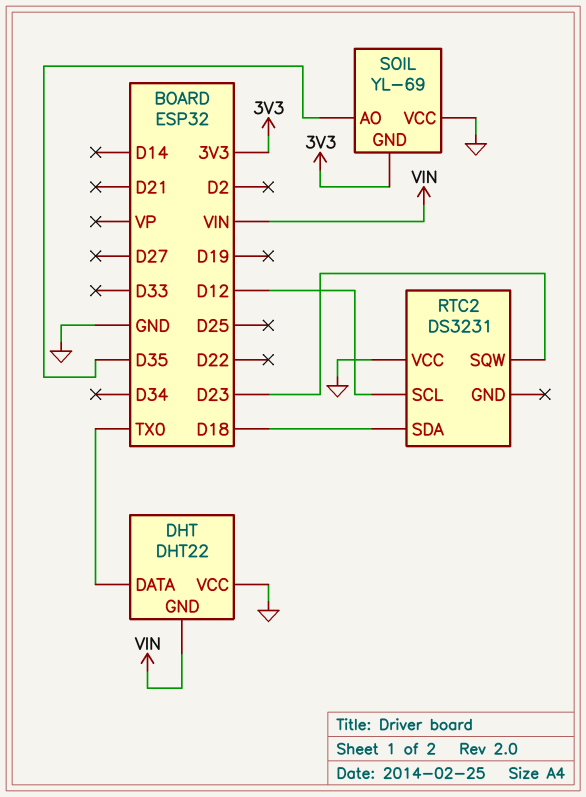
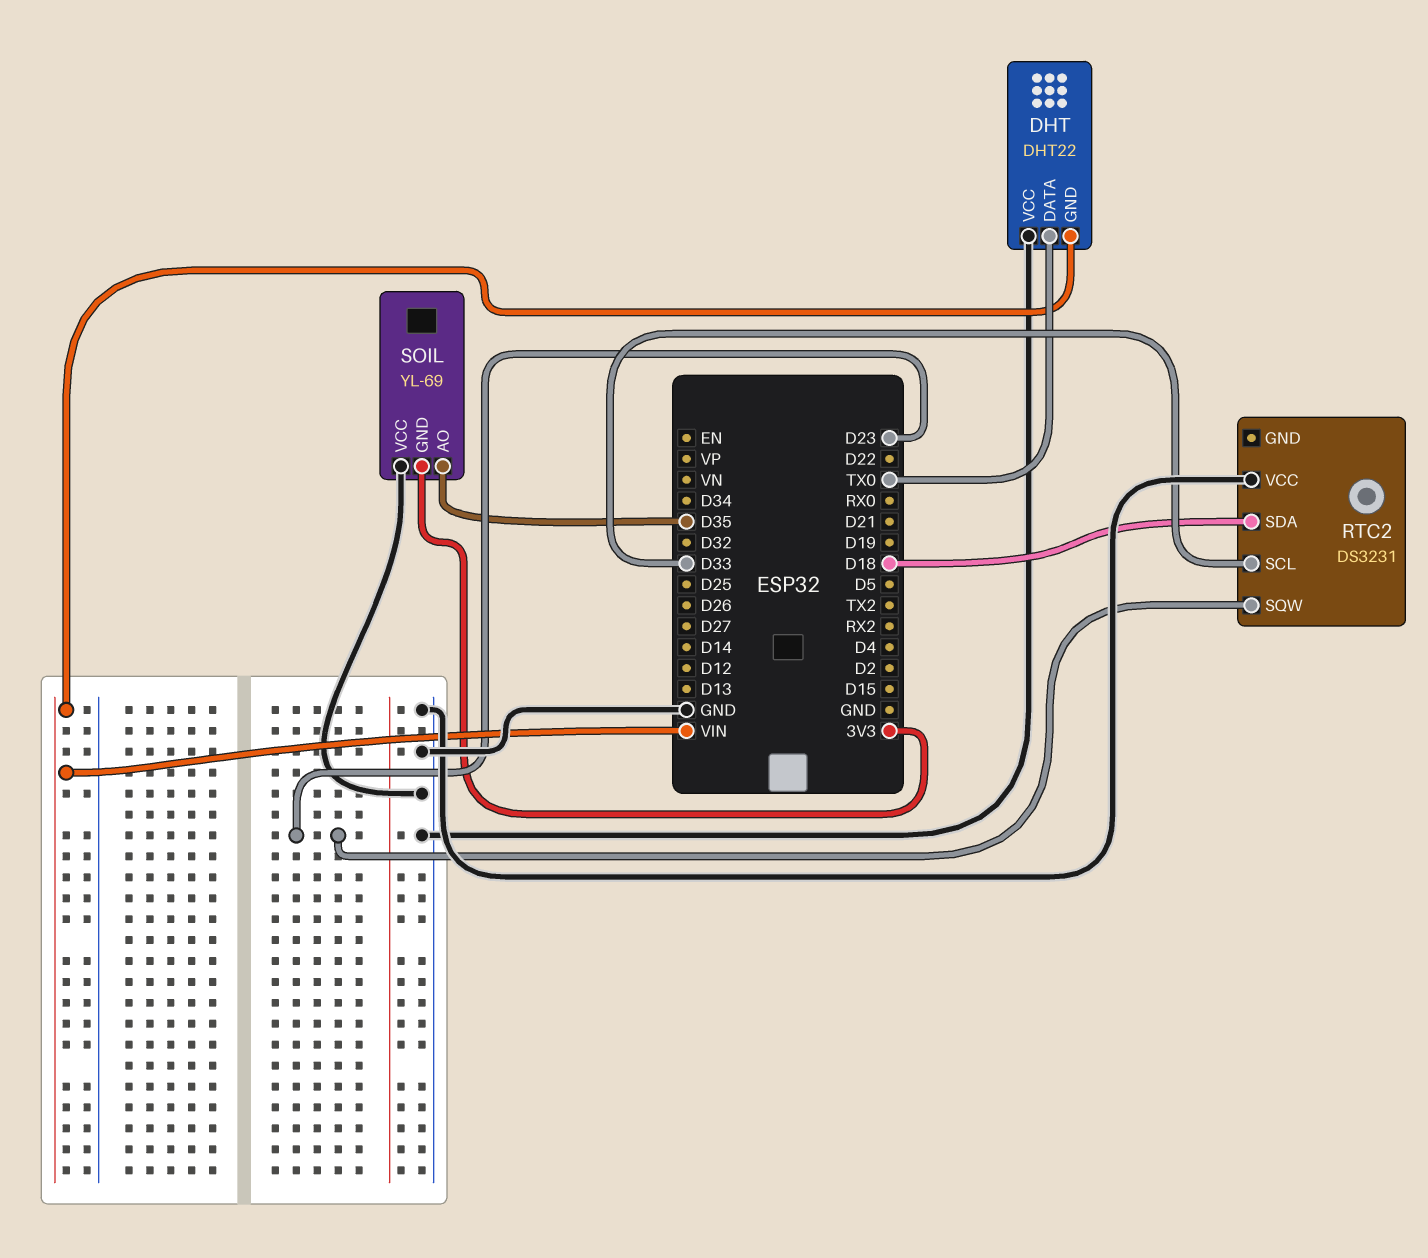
RTC2 pin SCL: D12 -> D33

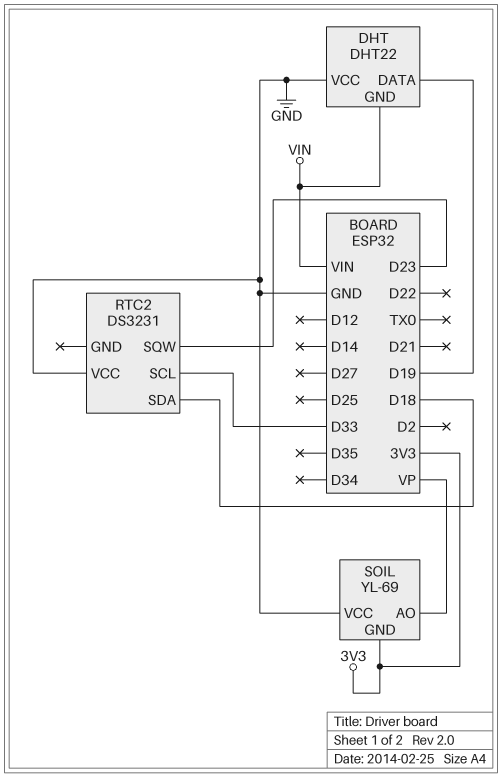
DHT pin DATA: TX0 -> D19
SOIL pin AO: D35 -> VP

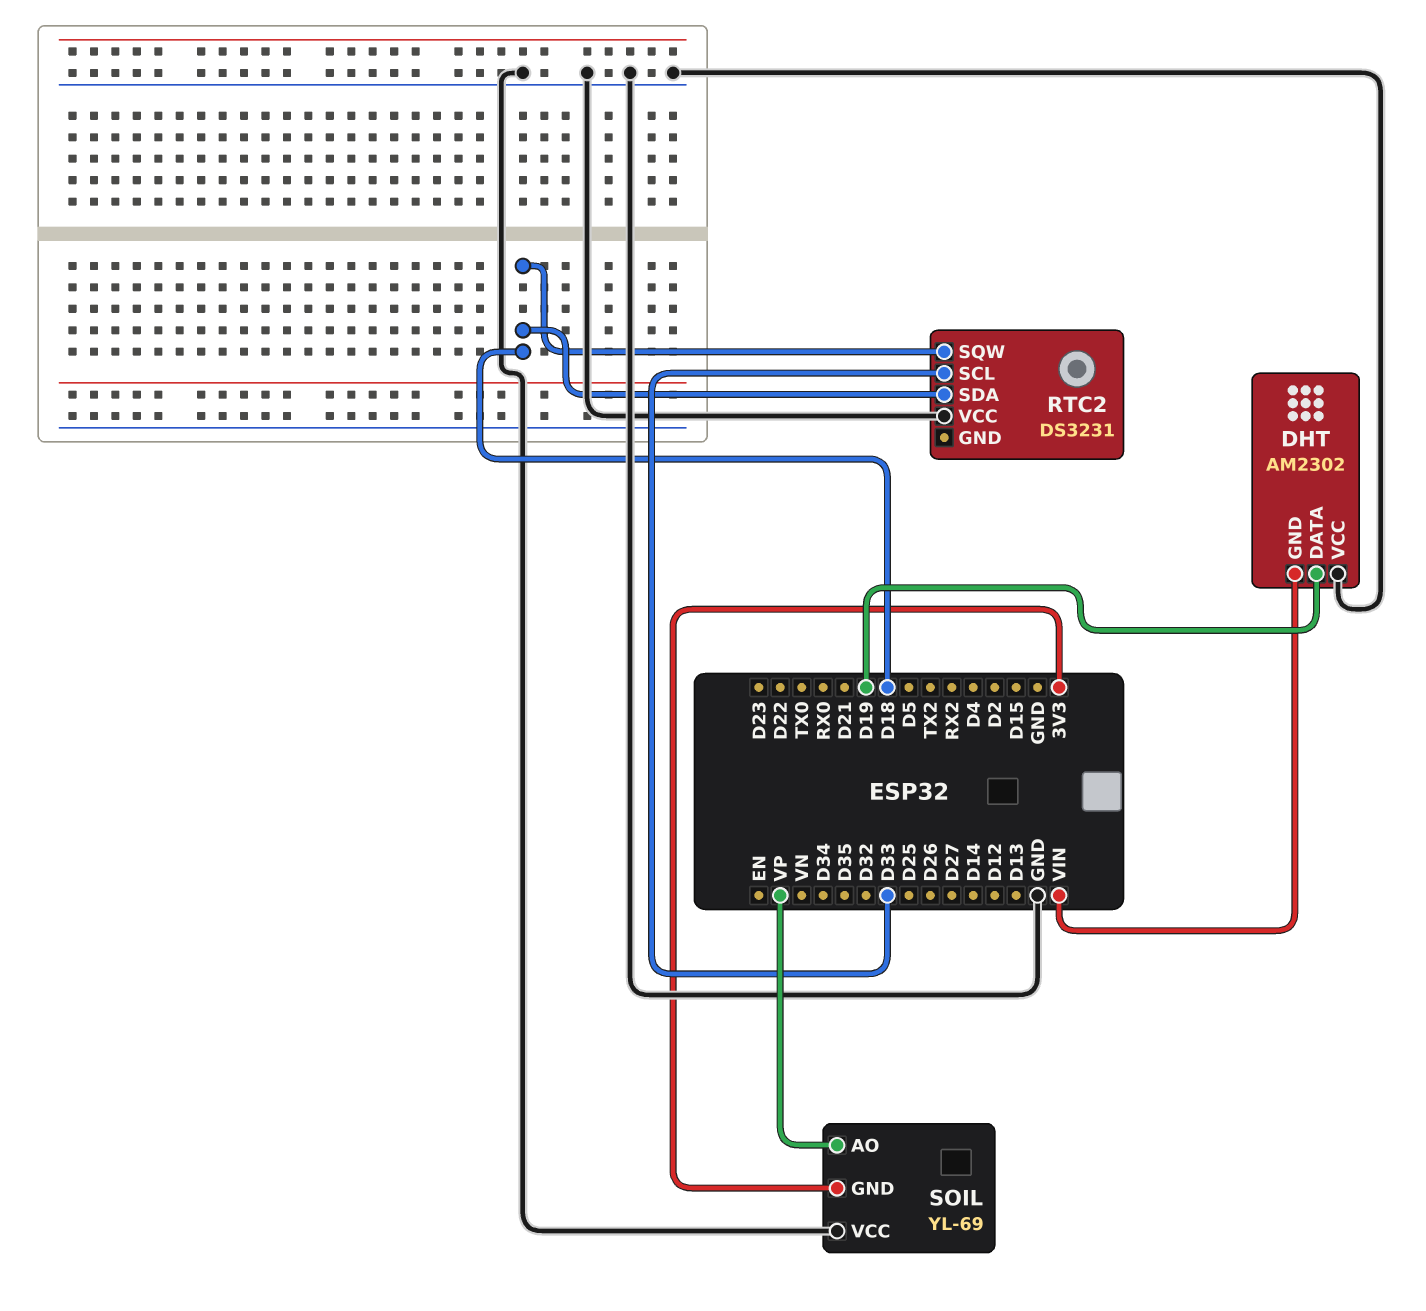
DHT: DHT22 -> AM2302
RTC2 pin SQW: D23 -> D18

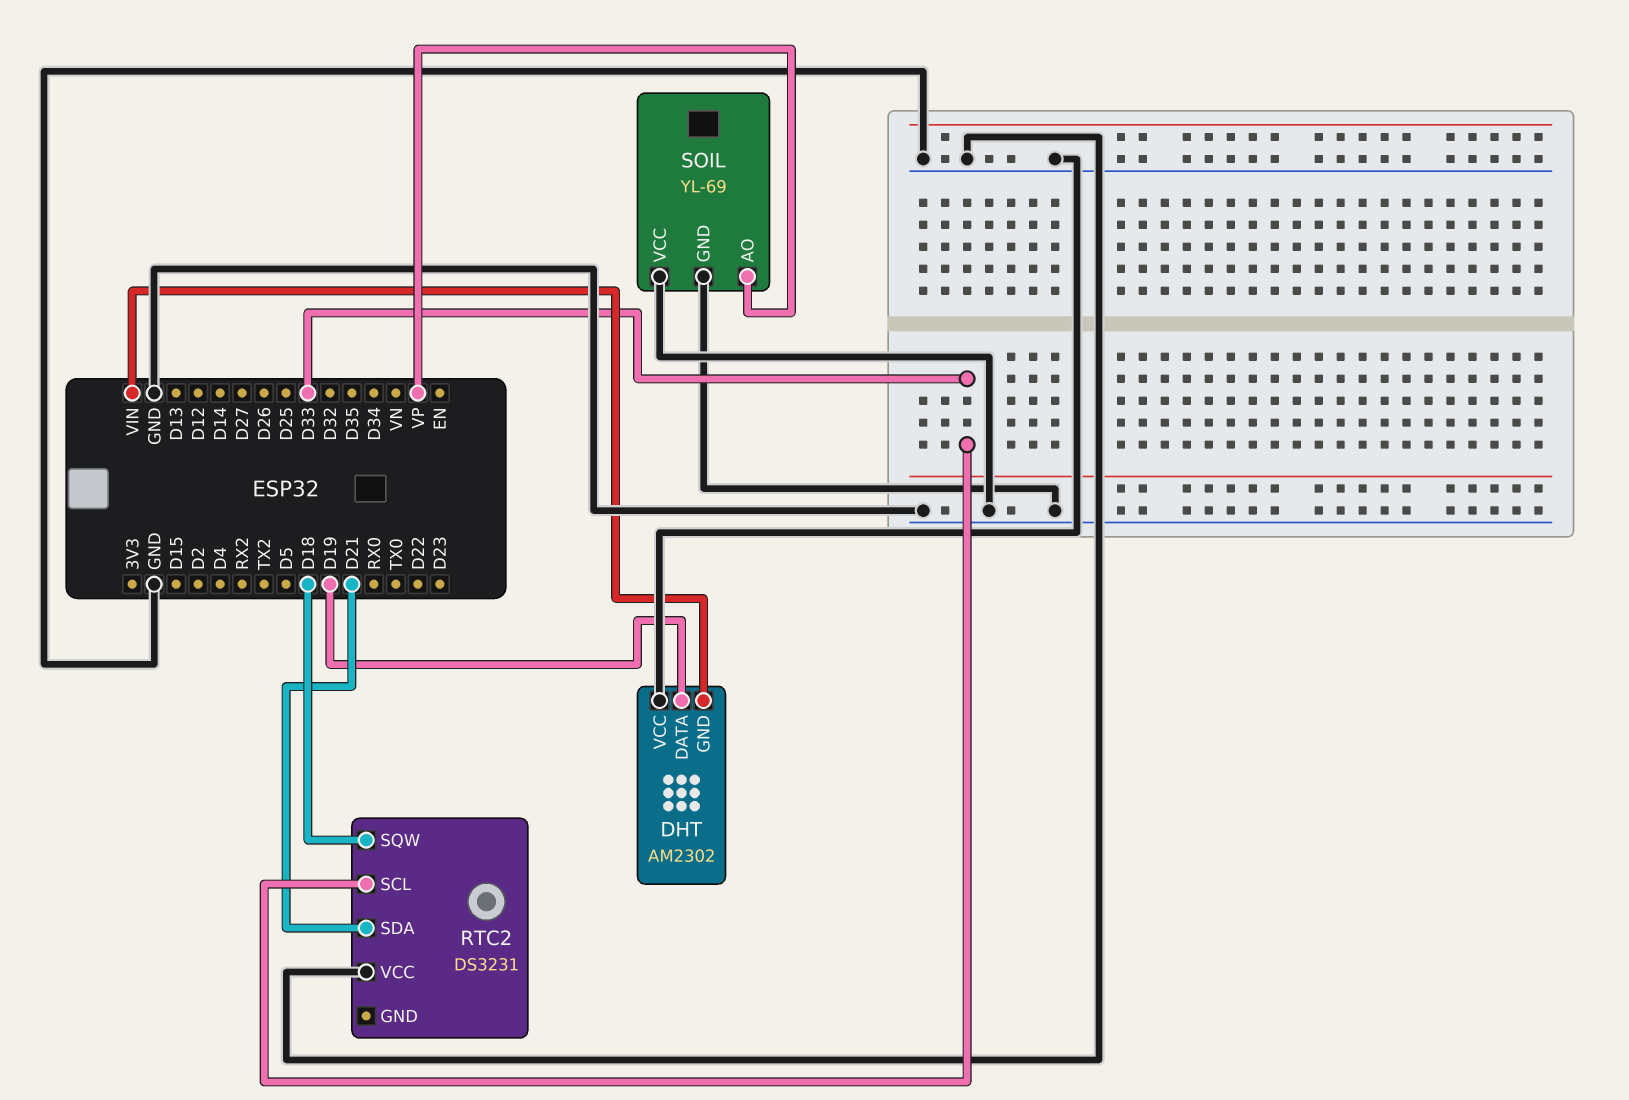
RTC2 pin SDA: D18 -> D21
SOIL pin GND: 3V3 -> GND

